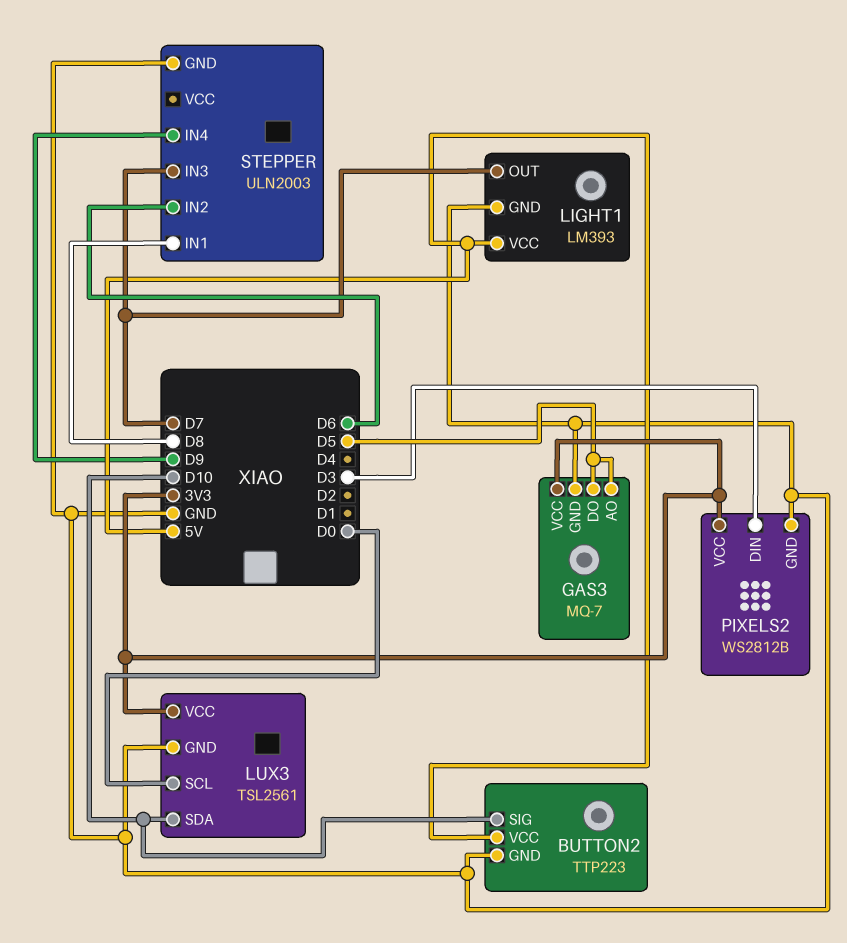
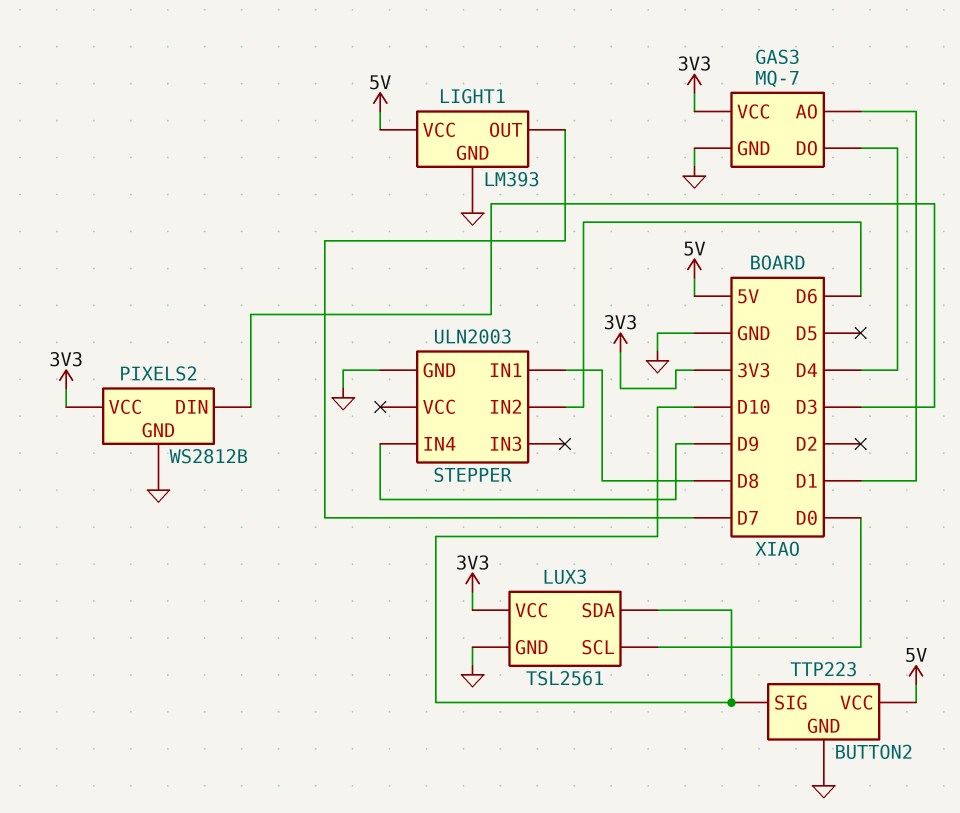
GAS3 pin AO: D5 -> D1
GAS3 pin DO: D5 -> D4
STEPPER pin IN3: D7 -> none

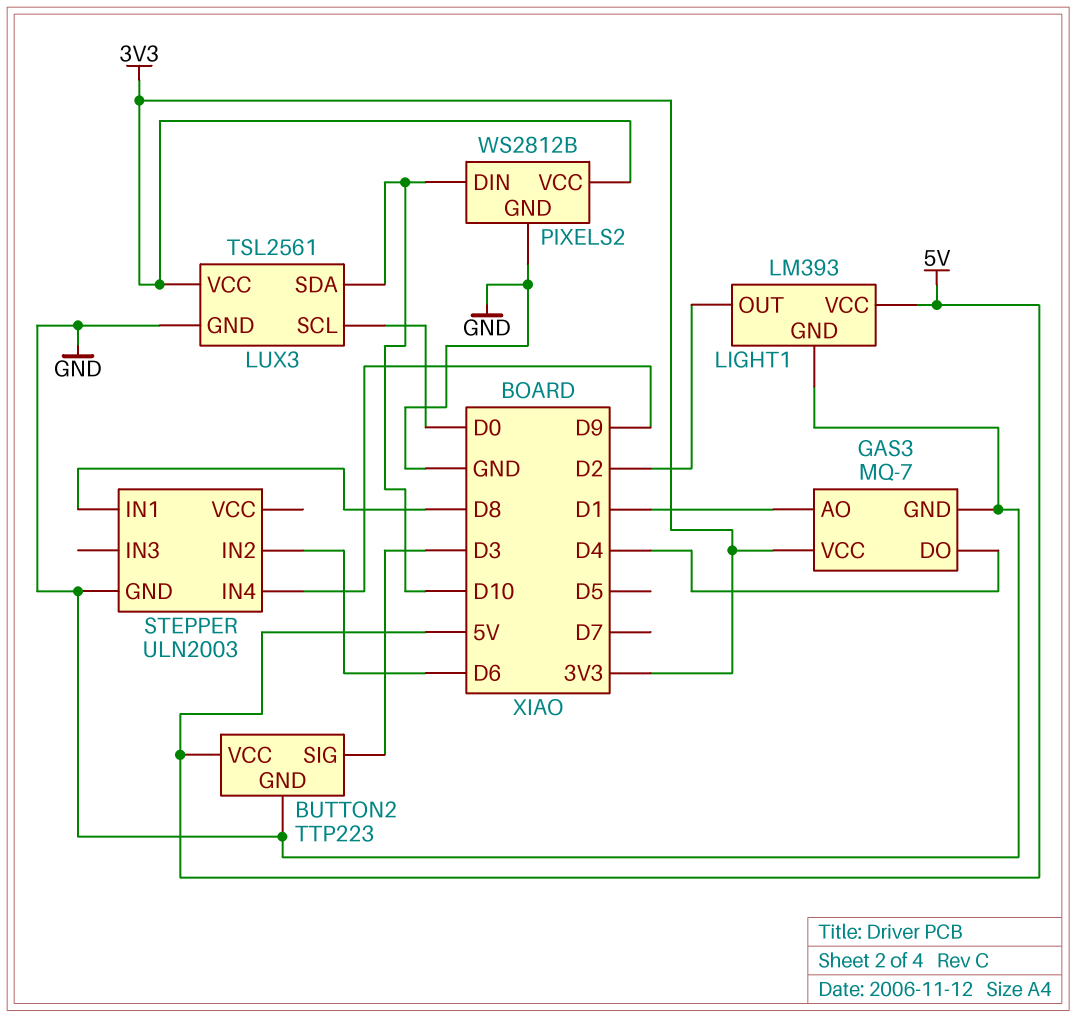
BUTTON2 pin SIG: D10 -> D3
LIGHT1 pin OUT: D7 -> D2
PIXELS2 pin DIN: D3 -> D10

